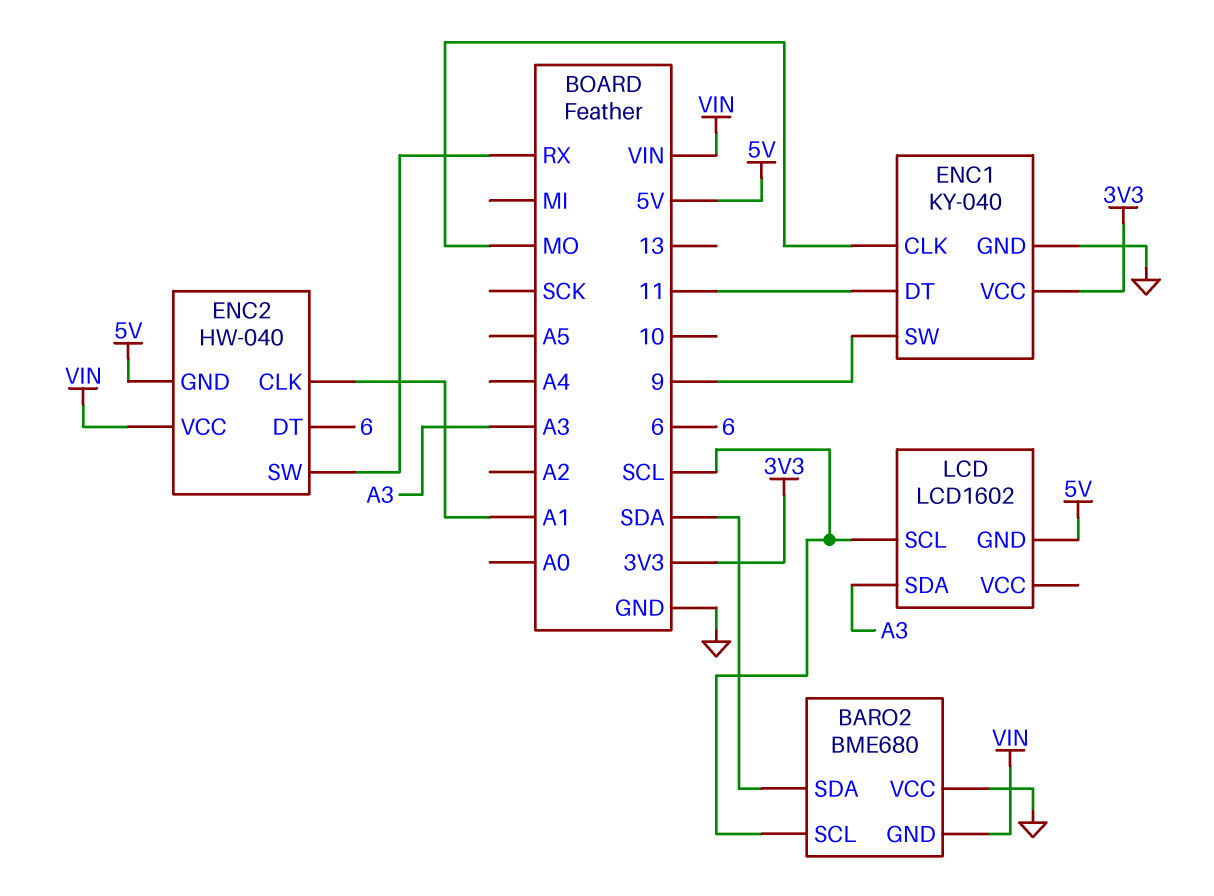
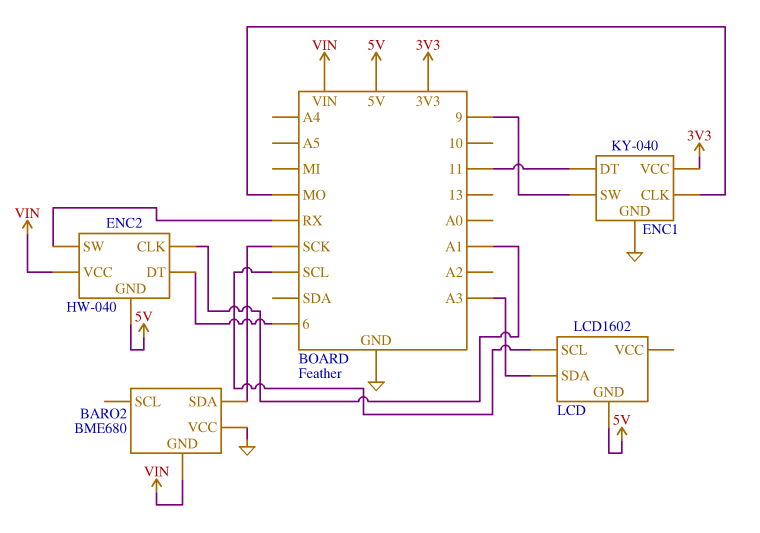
BARO2 pin SCL: SCL -> none
BARO2 pin SDA: SDA -> SCK

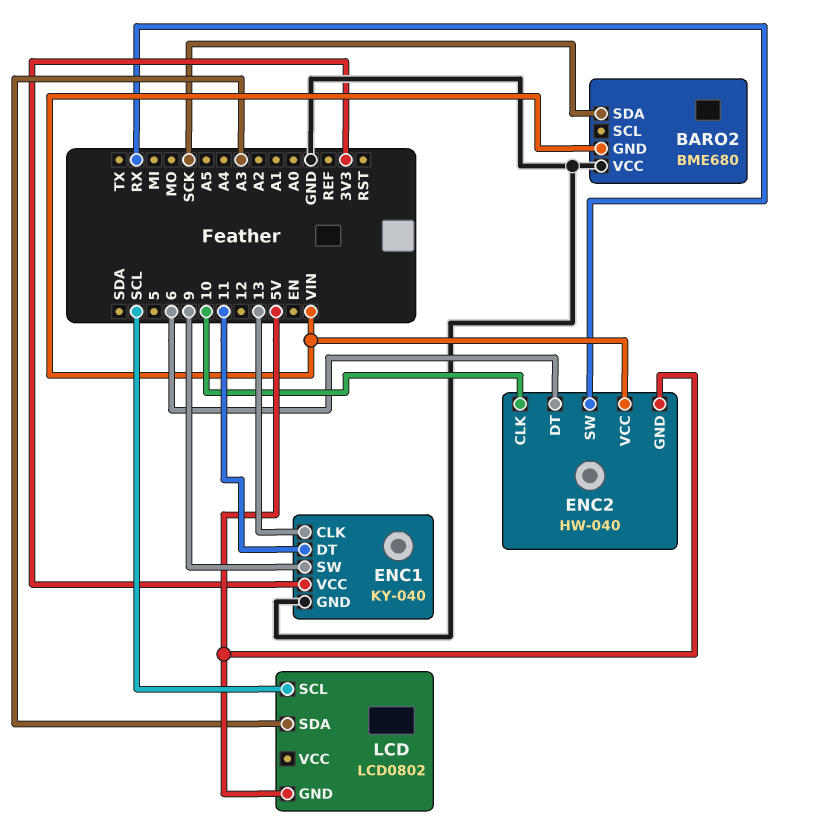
ENC1 pin CLK: MO -> 13
ENC2 pin CLK: A1 -> 10
LCD: LCD1602 -> LCD0802

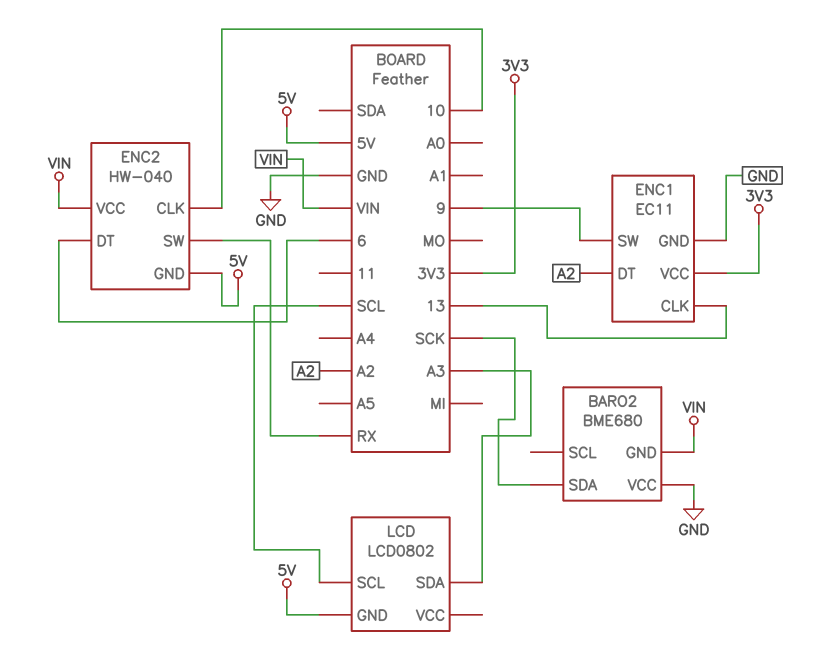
ENC1: KY-040 -> EC11
ENC1 pin DT: 11 -> A2

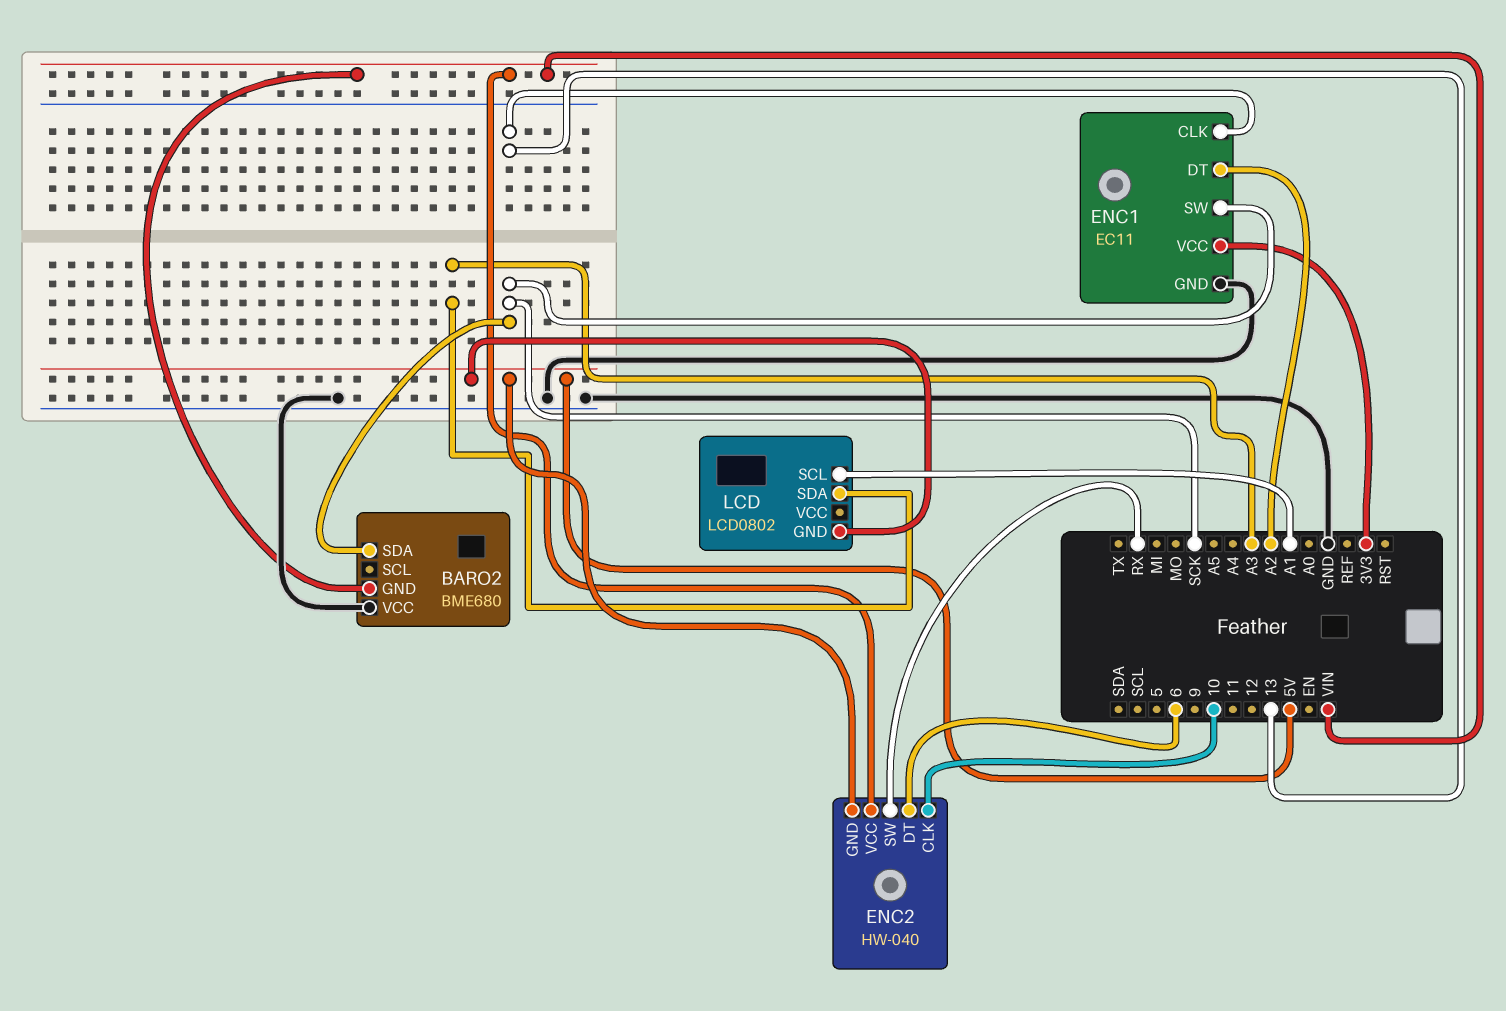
ENC1 pin SW: 9 -> SCK
LCD pin SCL: SCL -> A1

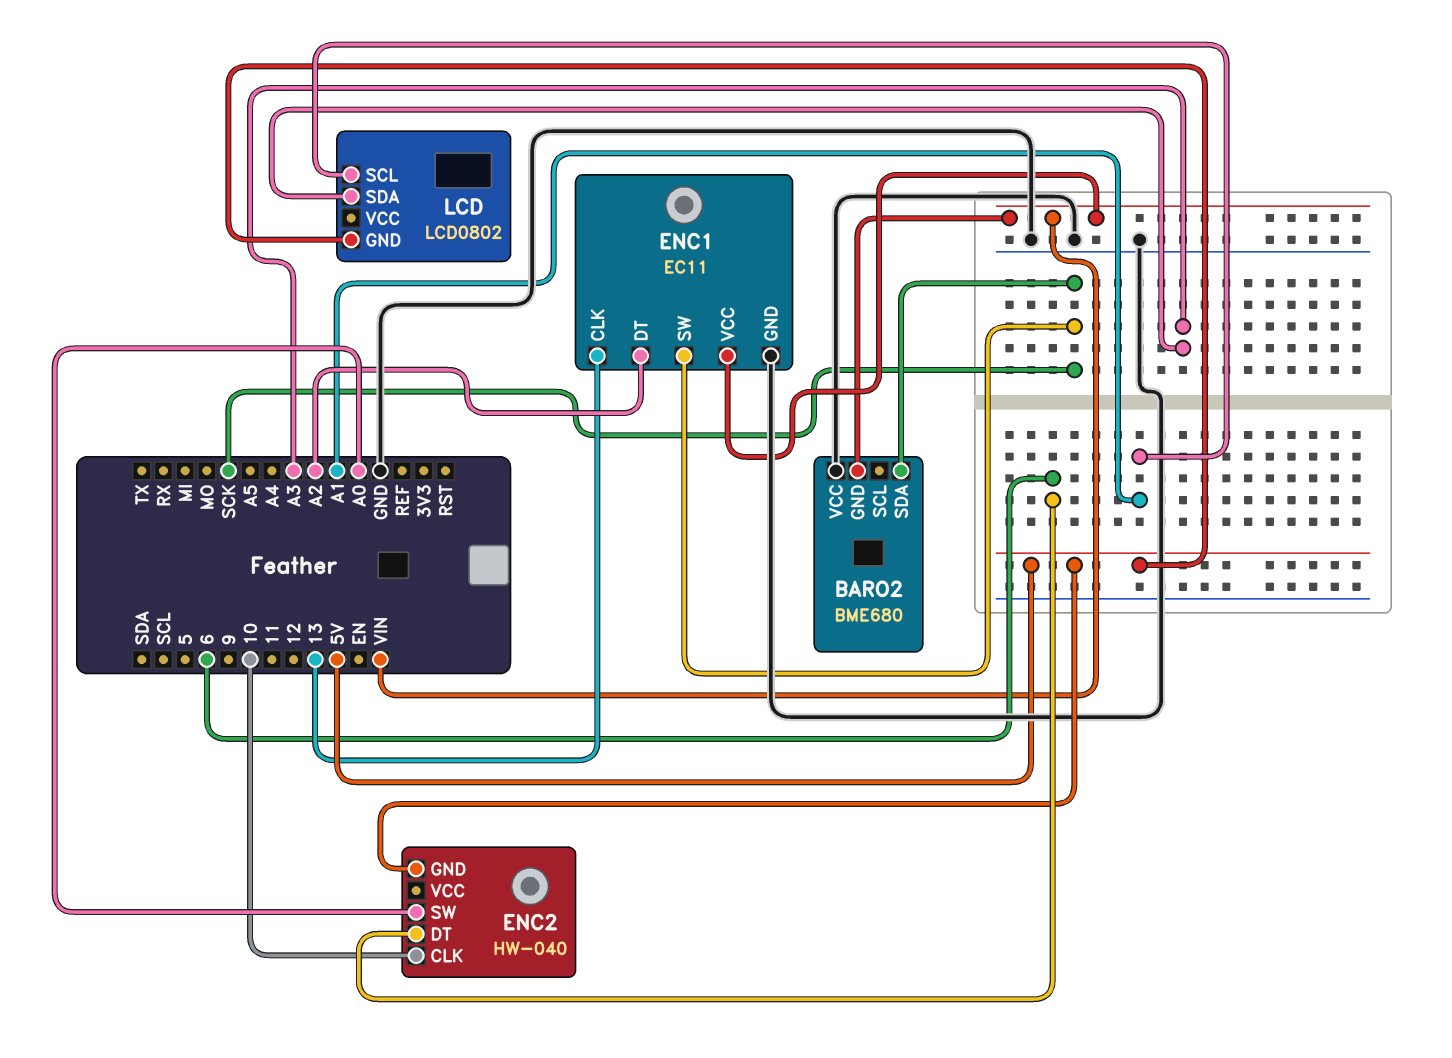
ENC1 pin VCC: 3V3 -> VIN
ENC2 pin SW: RX -> A0
ENC2 pin VCC: VIN -> none

